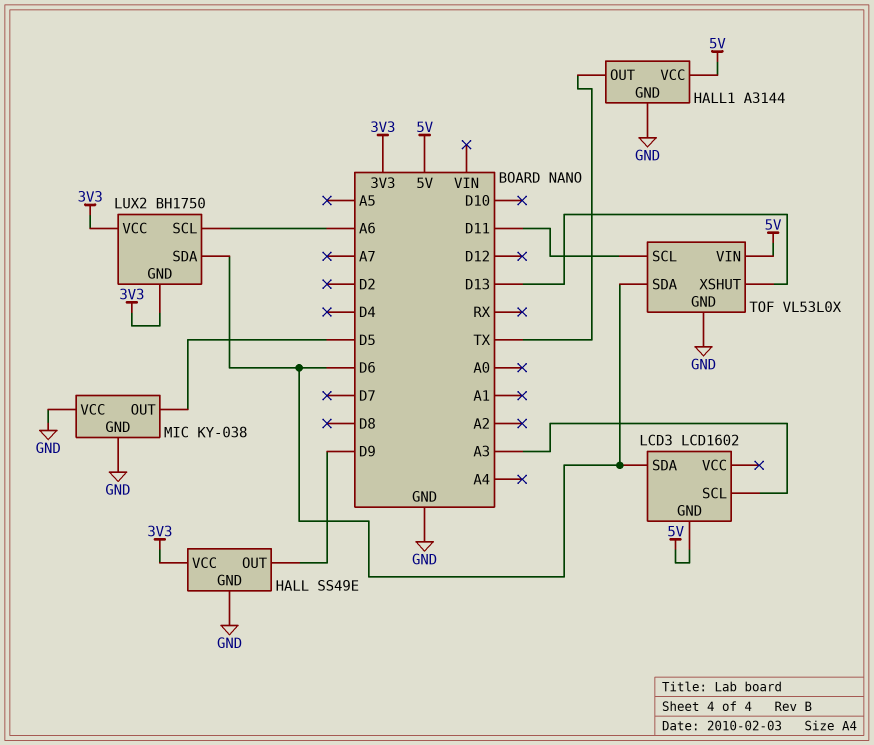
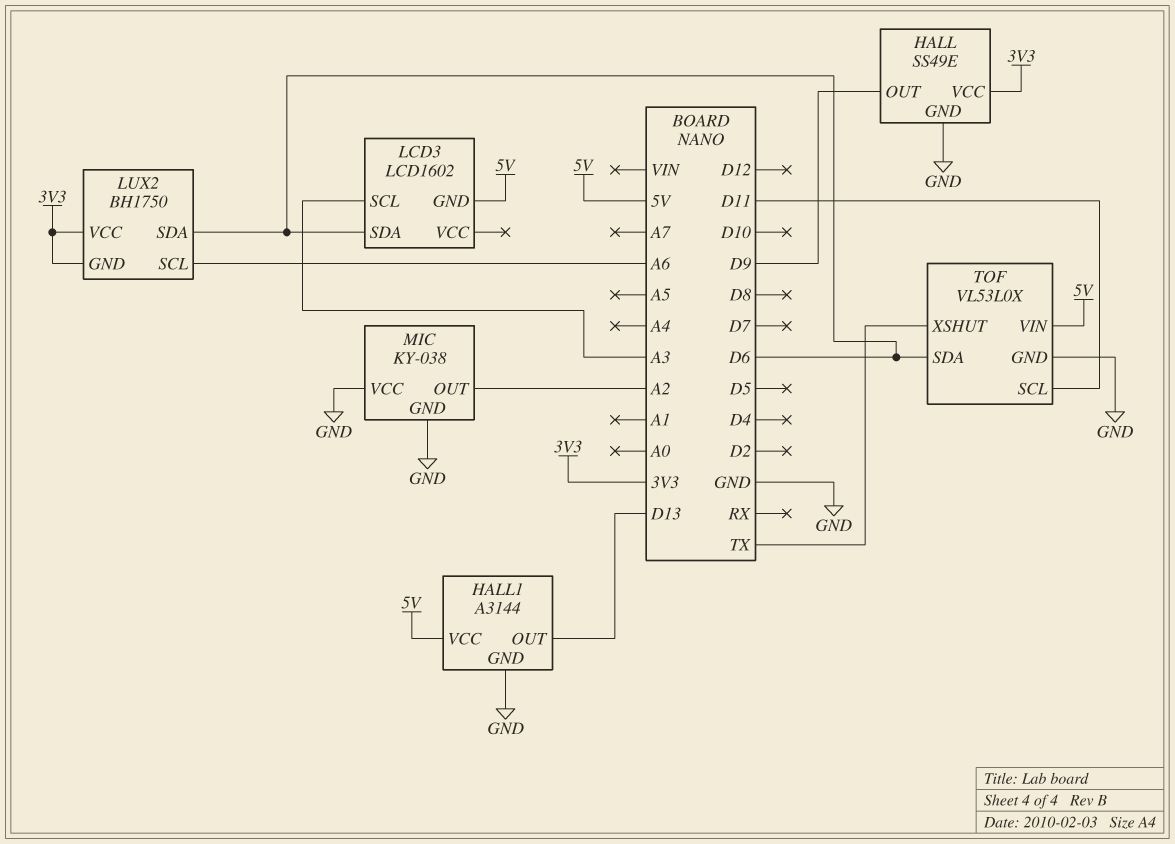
HALL1 pin OUT: TX -> D13
MIC pin OUT: D5 -> A2
TOF pin XSHUT: D13 -> TX

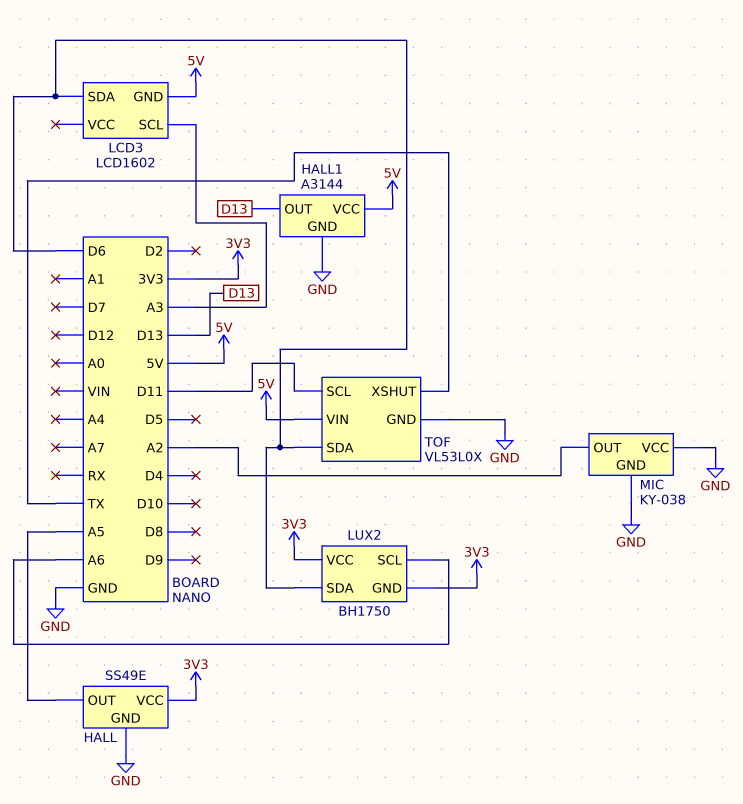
HALL pin OUT: D9 -> A5

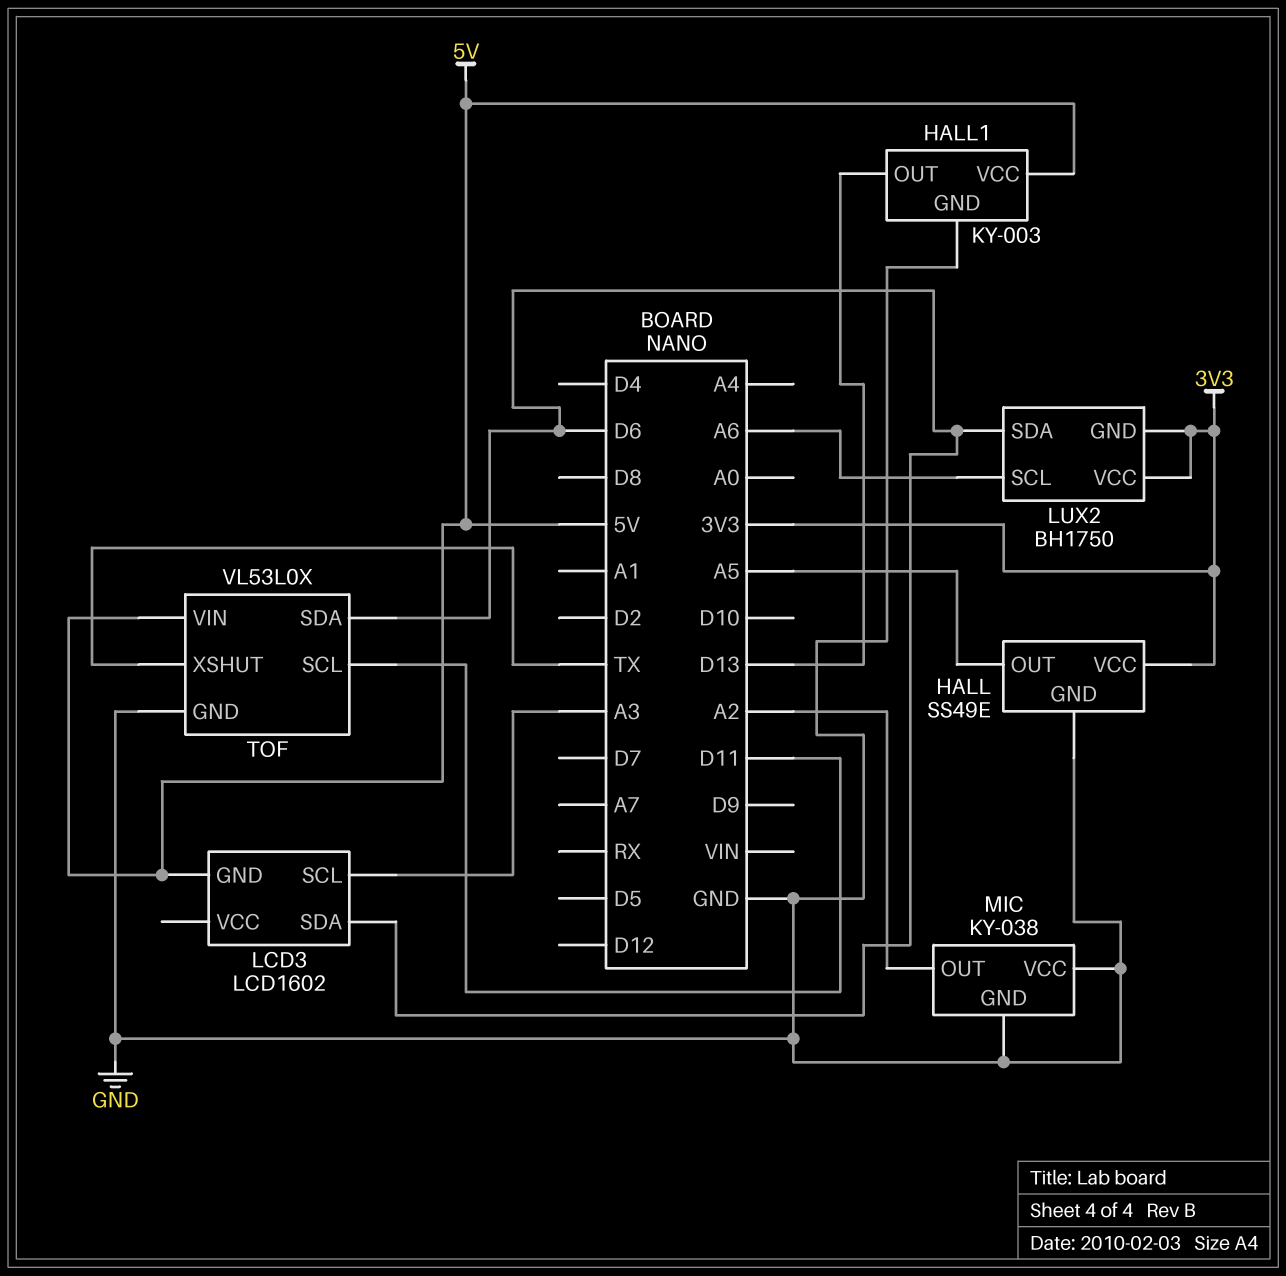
HALL1: A3144 -> KY-003

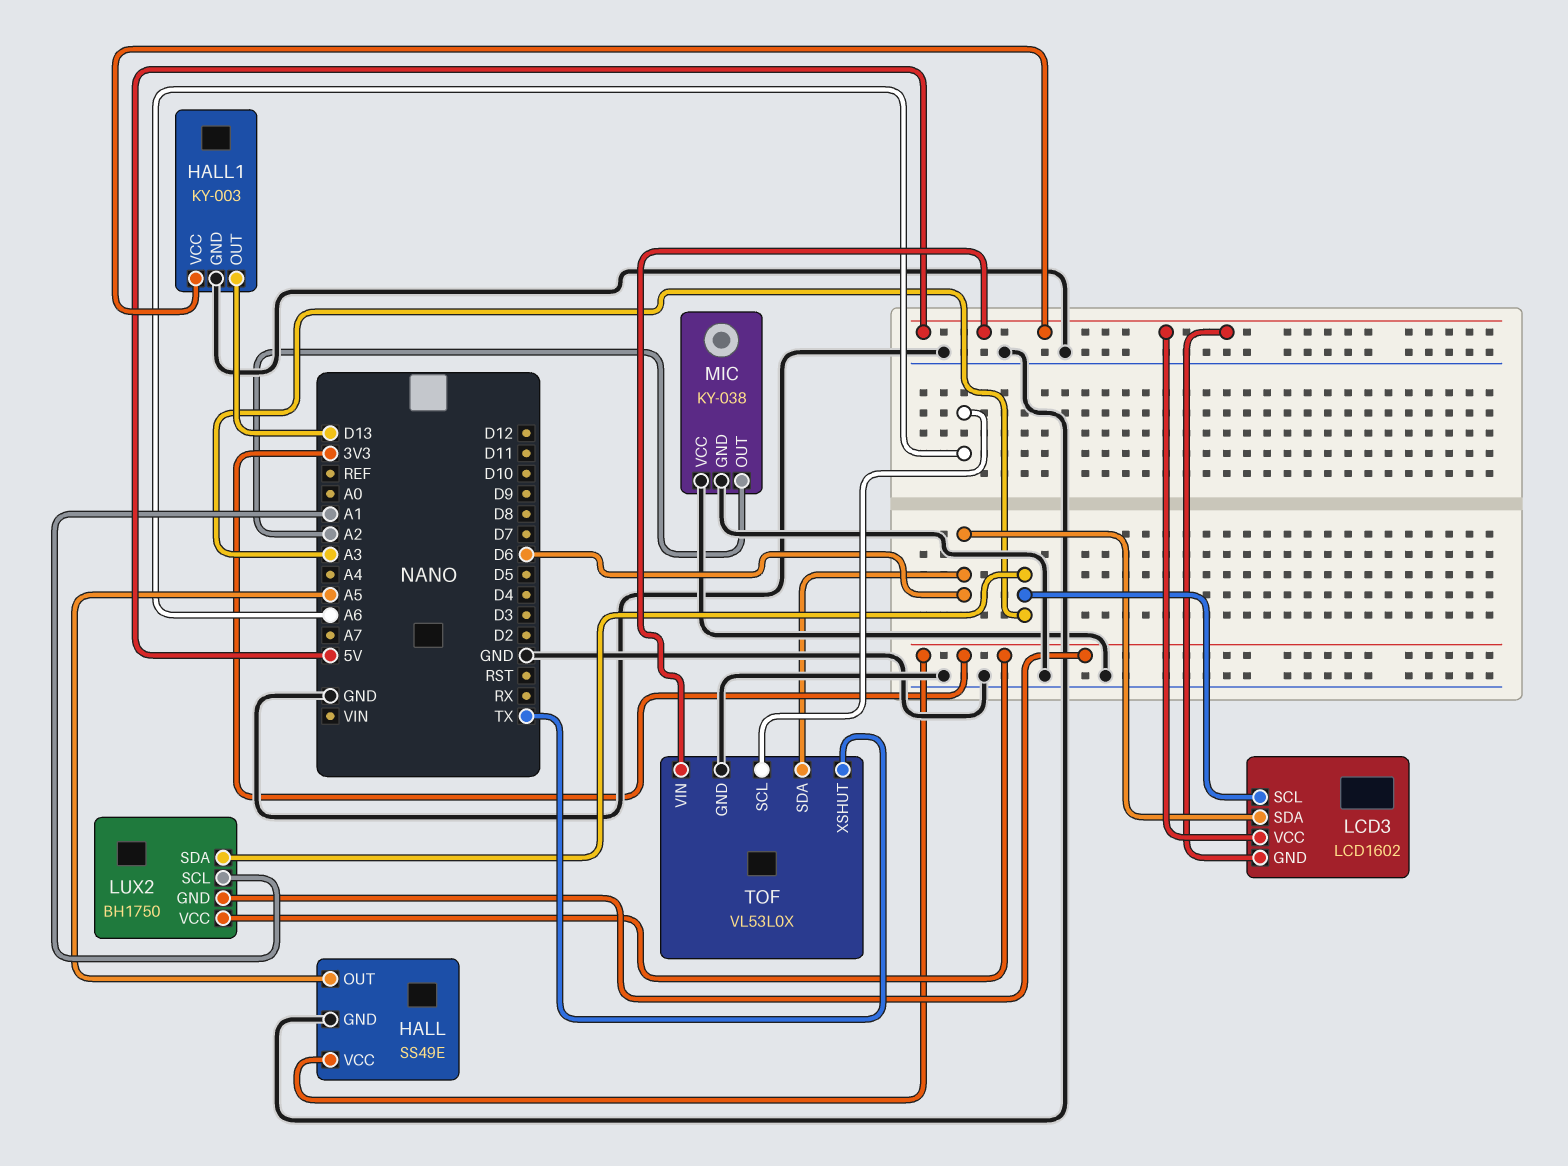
LCD3 pin VCC: none -> 5V
LUX2 pin SCL: A6 -> A1
LUX2 pin SDA: D6 -> A3
TOF pin SCL: D11 -> A6

